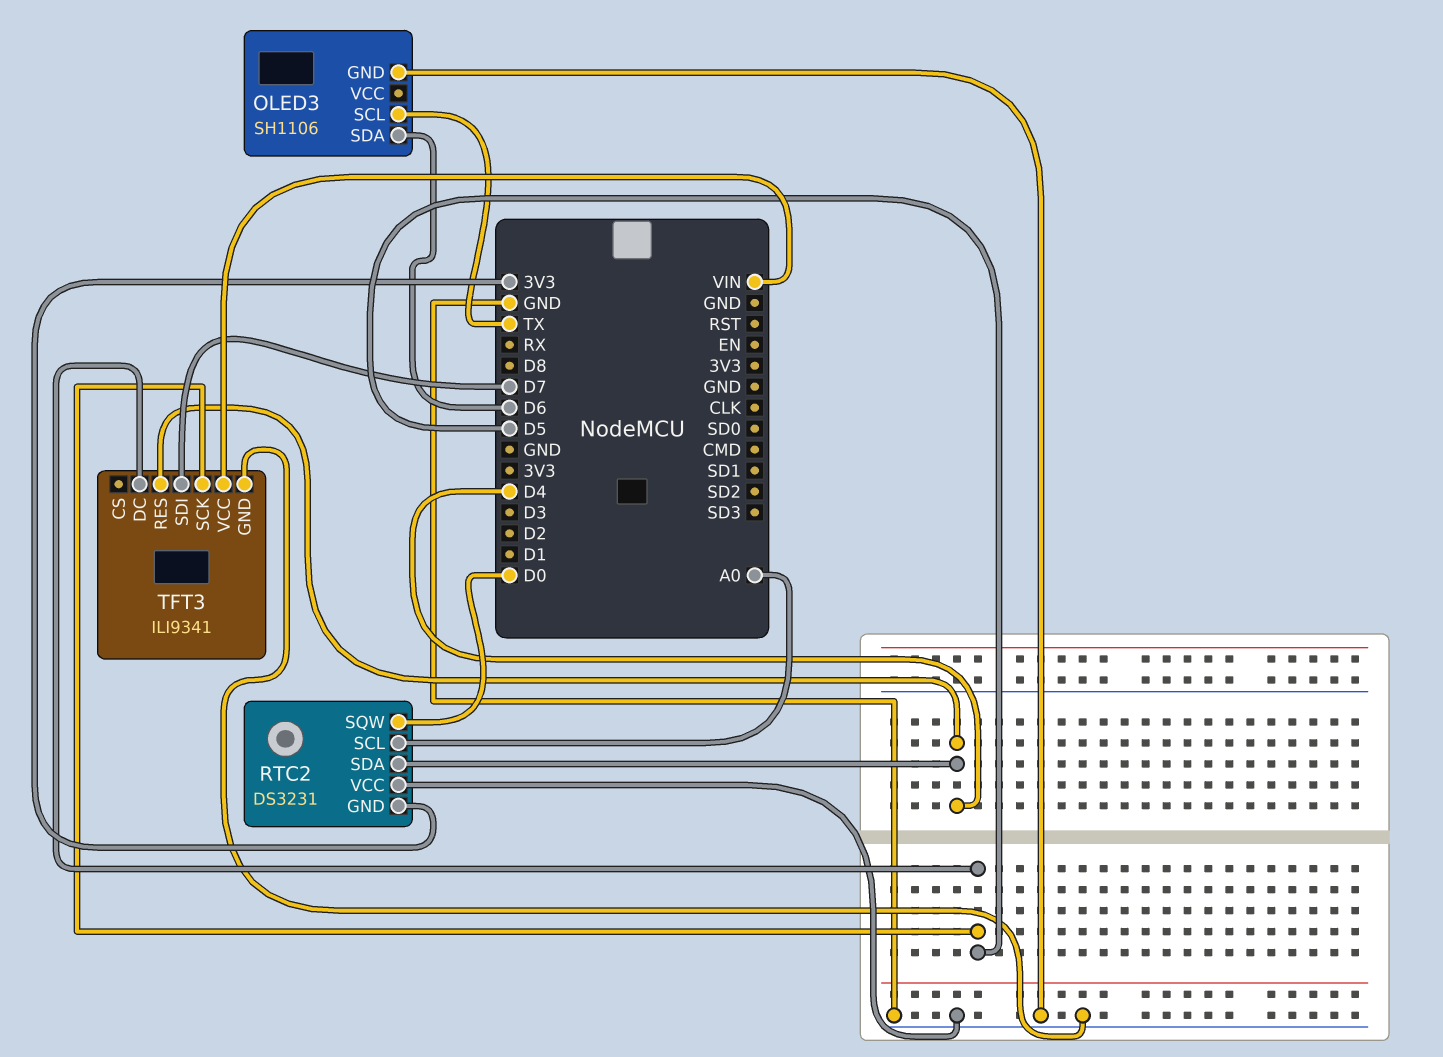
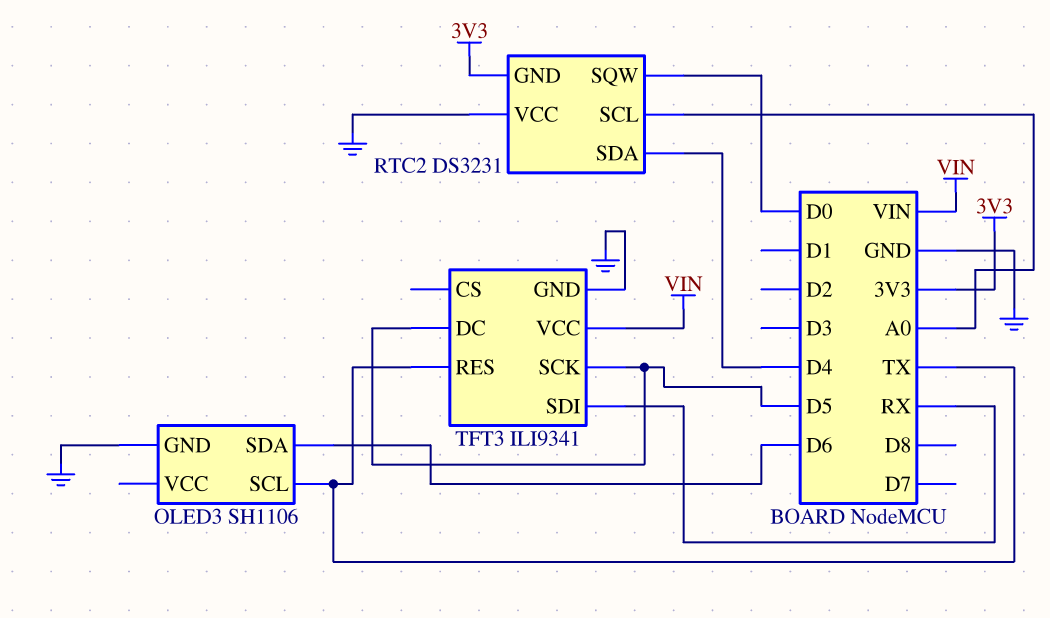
TFT3 pin RES: D4 -> TX
TFT3 pin SDI: D7 -> RX

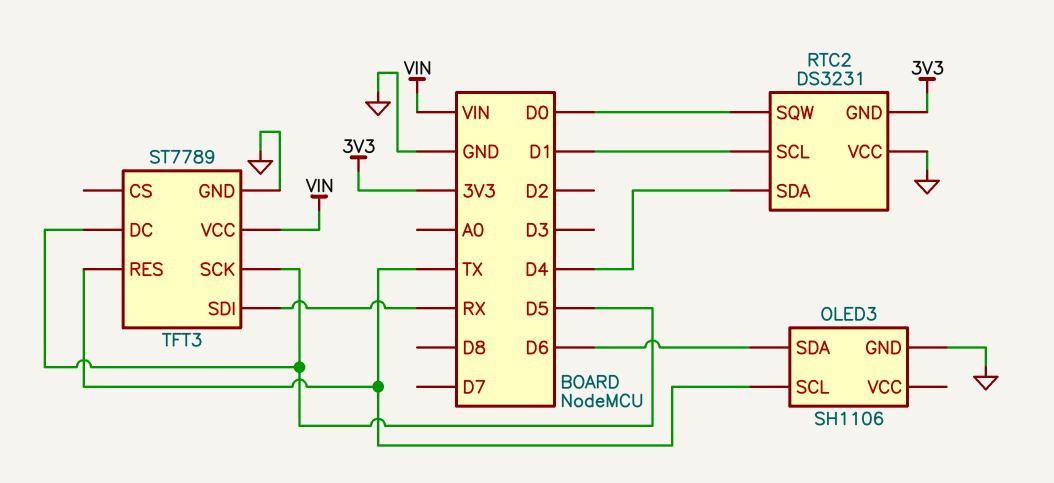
RTC2 pin SCL: A0 -> D1
TFT3: ILI9341 -> ST7789

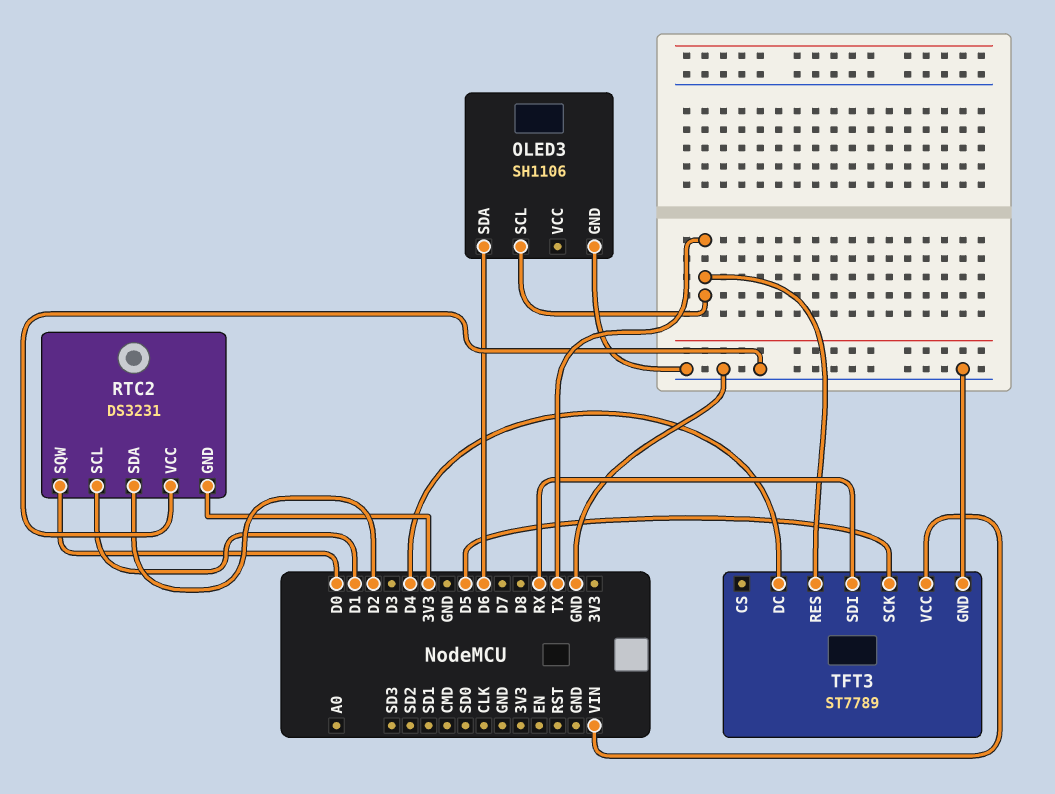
RTC2 pin SDA: D4 -> D2
TFT3 pin DC: D5 -> D4

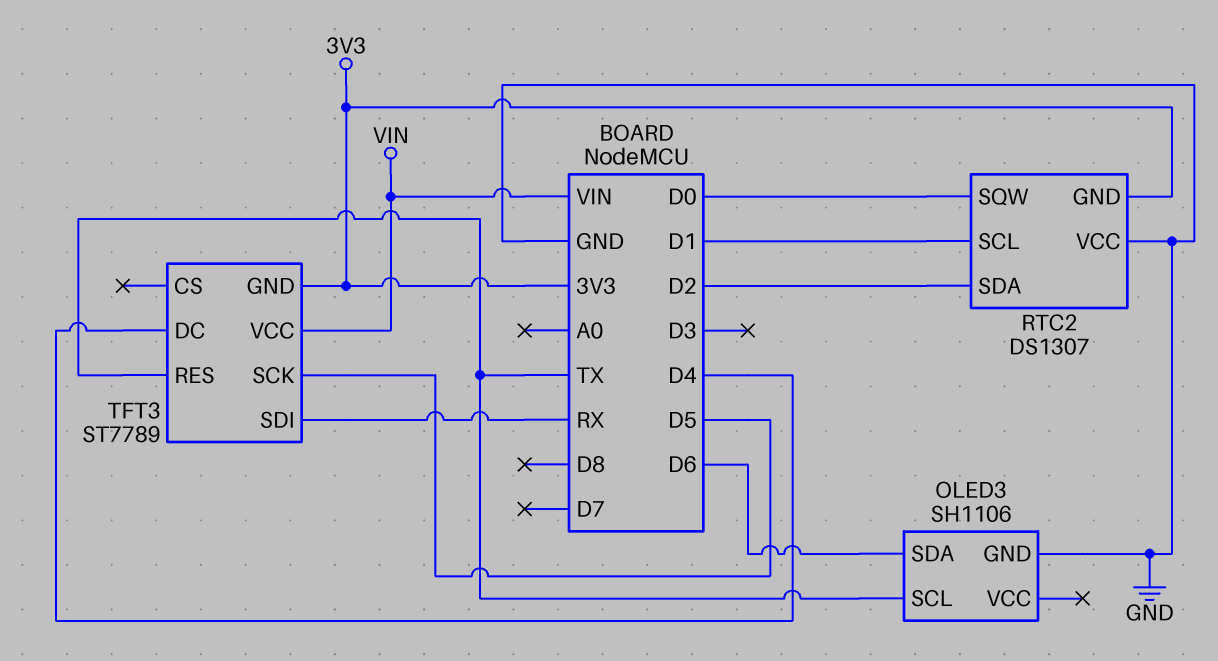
RTC2: DS3231 -> DS1307
TFT3 pin GND: GND -> 3V3

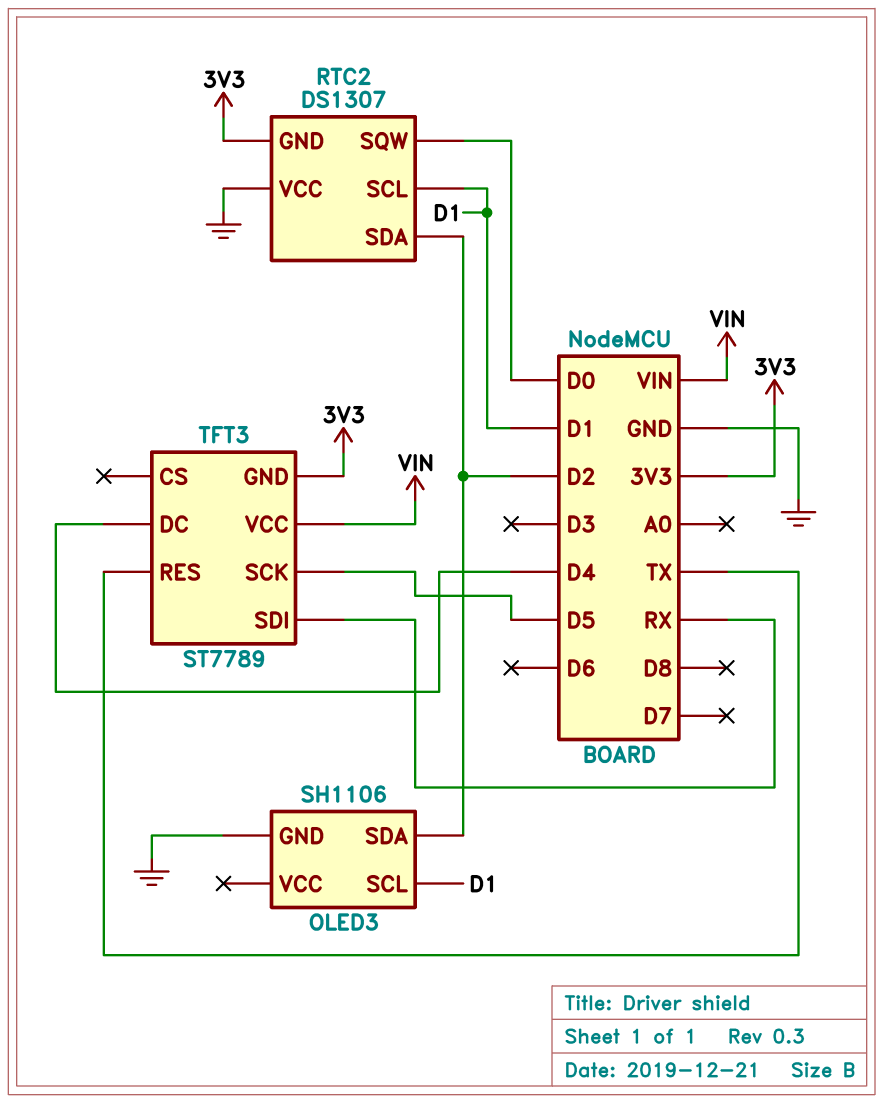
OLED3 pin SCL: TX -> D1
OLED3 pin SDA: D6 -> D2

